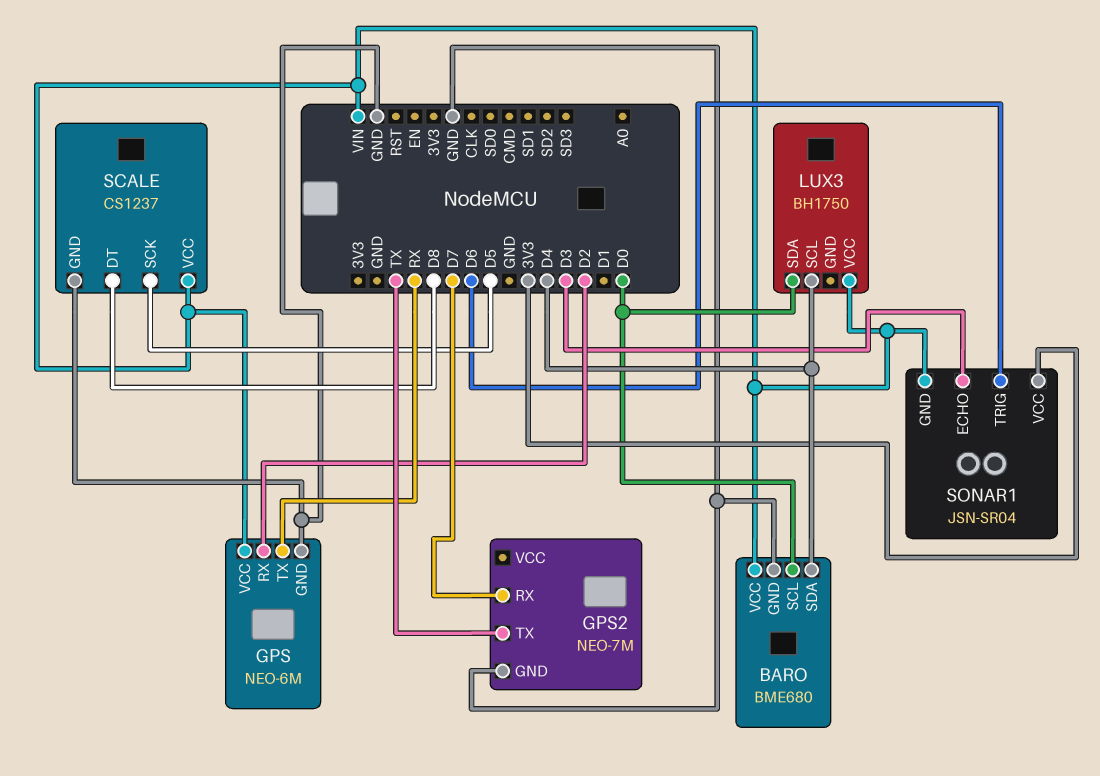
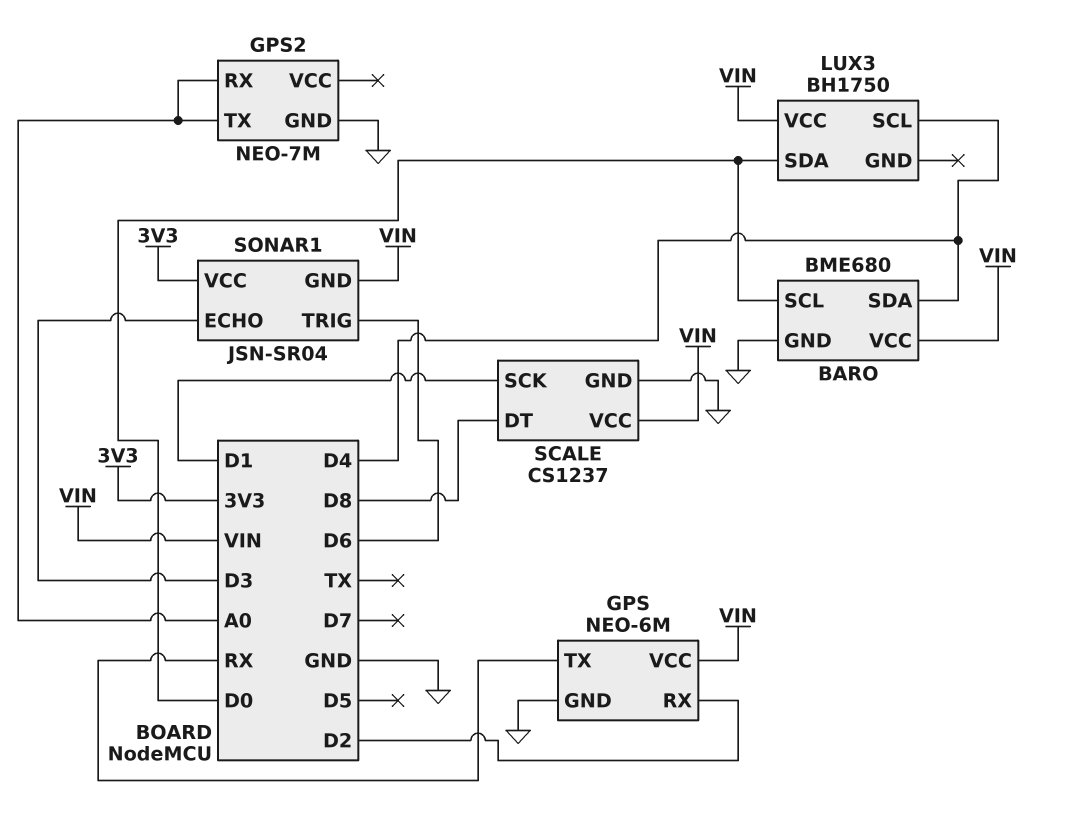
GPS2 pin RX: D7 -> A0
GPS2 pin TX: TX -> A0
SCALE pin SCK: D5 -> D1

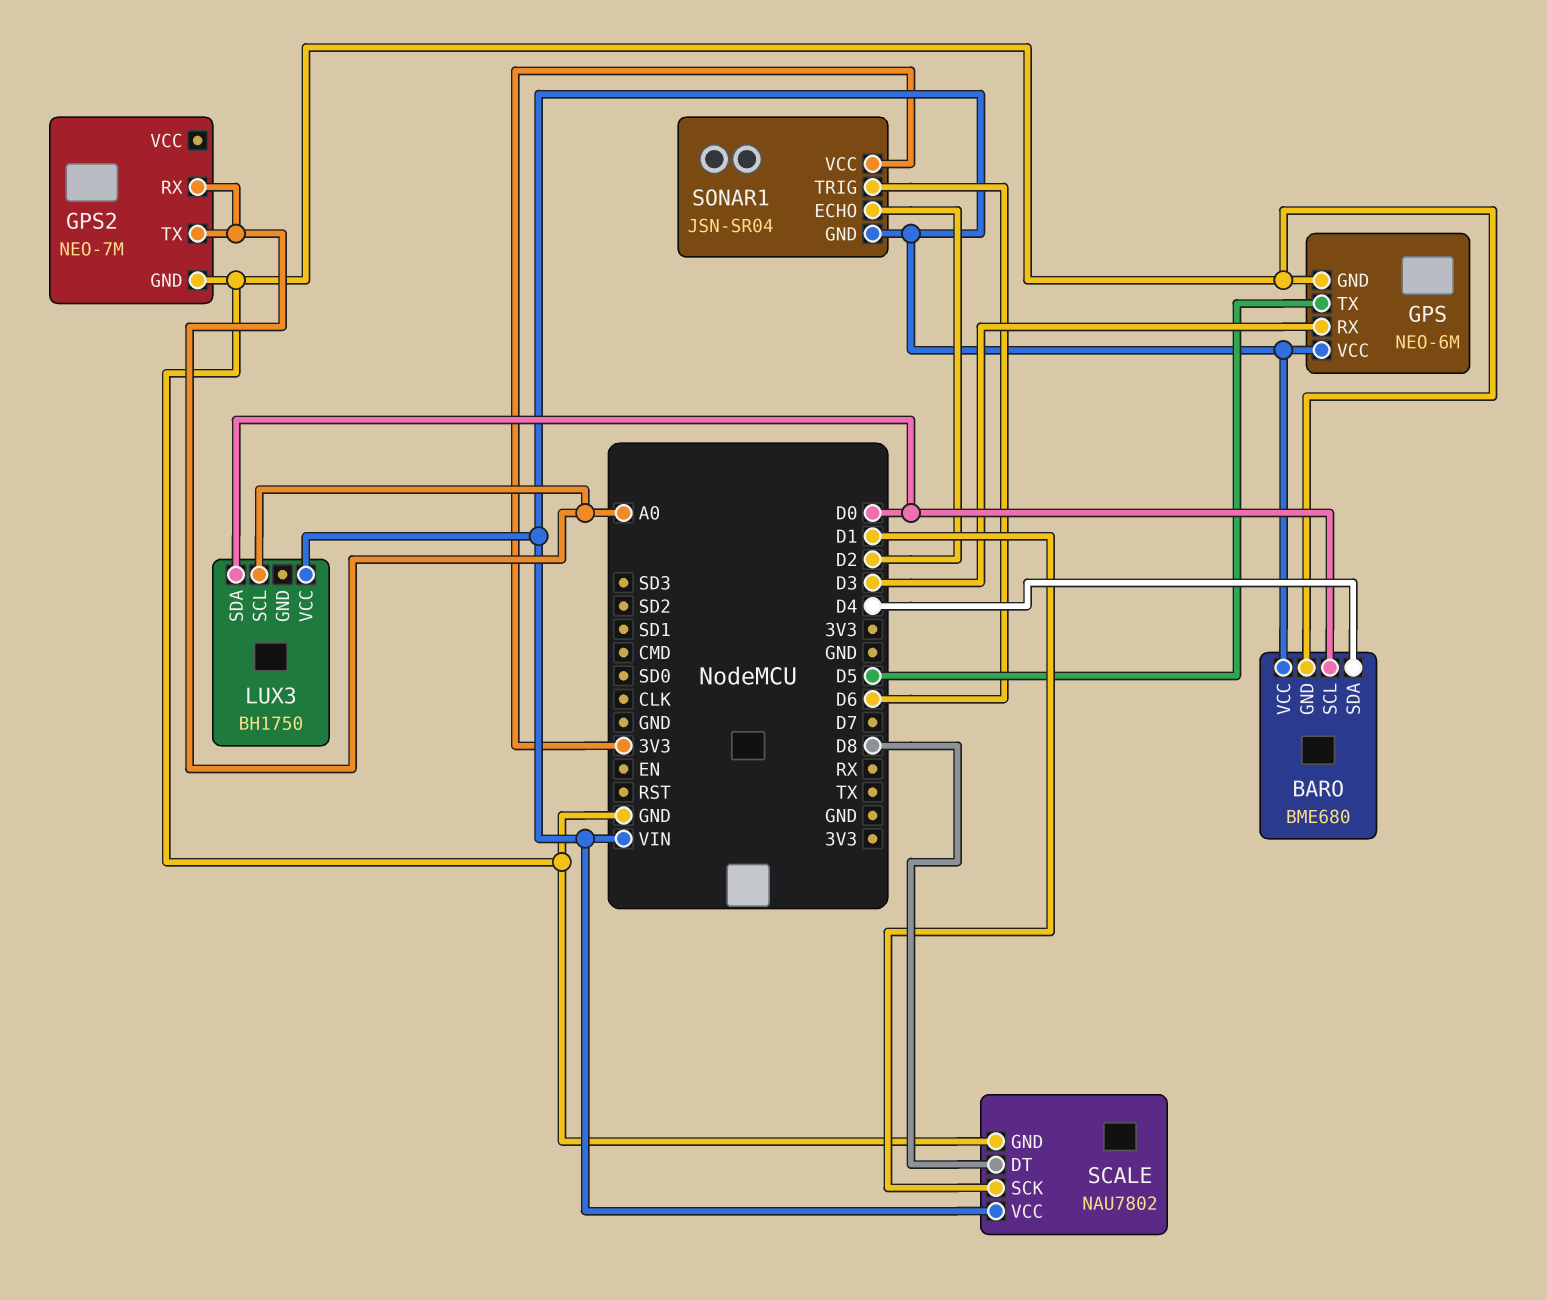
GPS pin RX: D2 -> D3
GPS pin TX: RX -> D5
LUX3 pin SCL: D4 -> A0
SCALE: CS1237 -> NAU7802
SONAR1 pin ECHO: D3 -> D2

